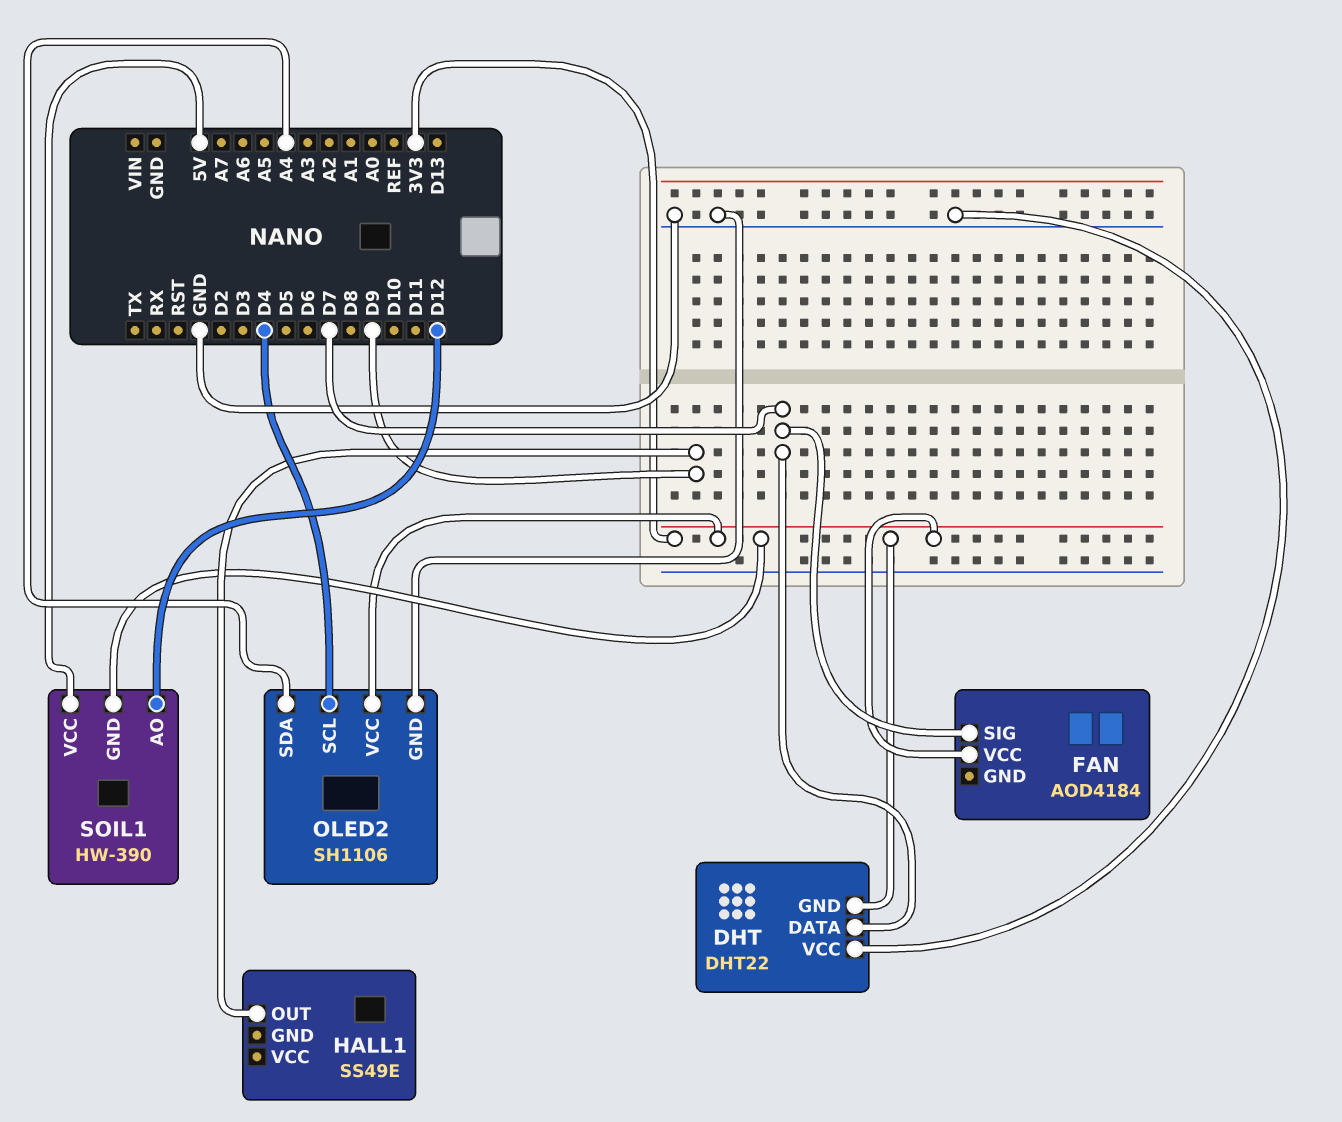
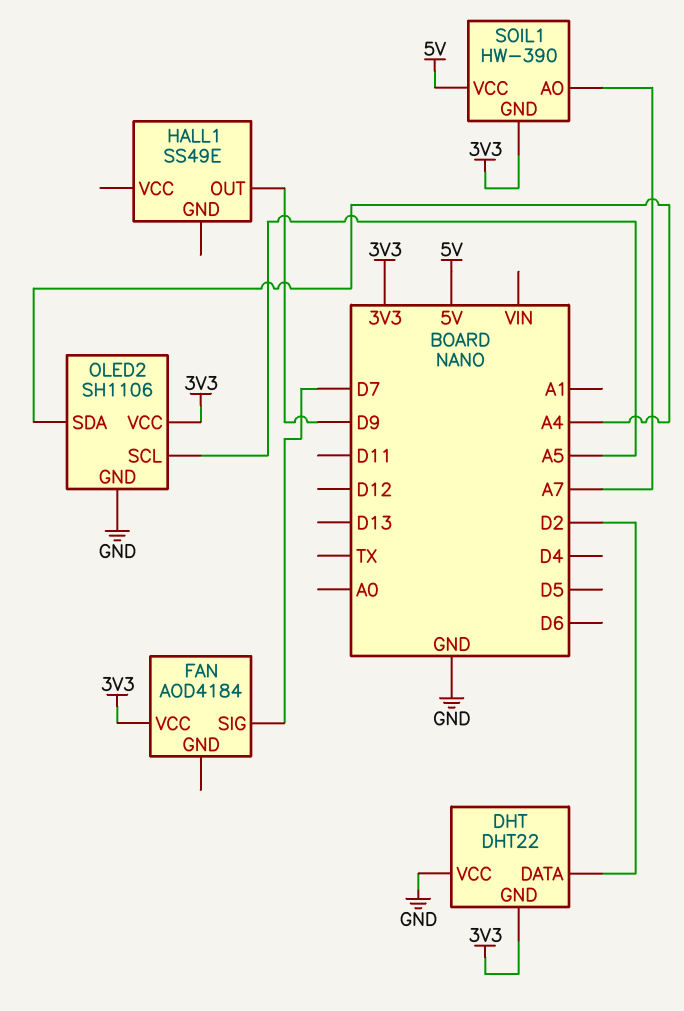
DHT pin DATA: D7 -> D2
OLED2 pin SCL: D4 -> A5
SOIL1 pin AO: D12 -> A7

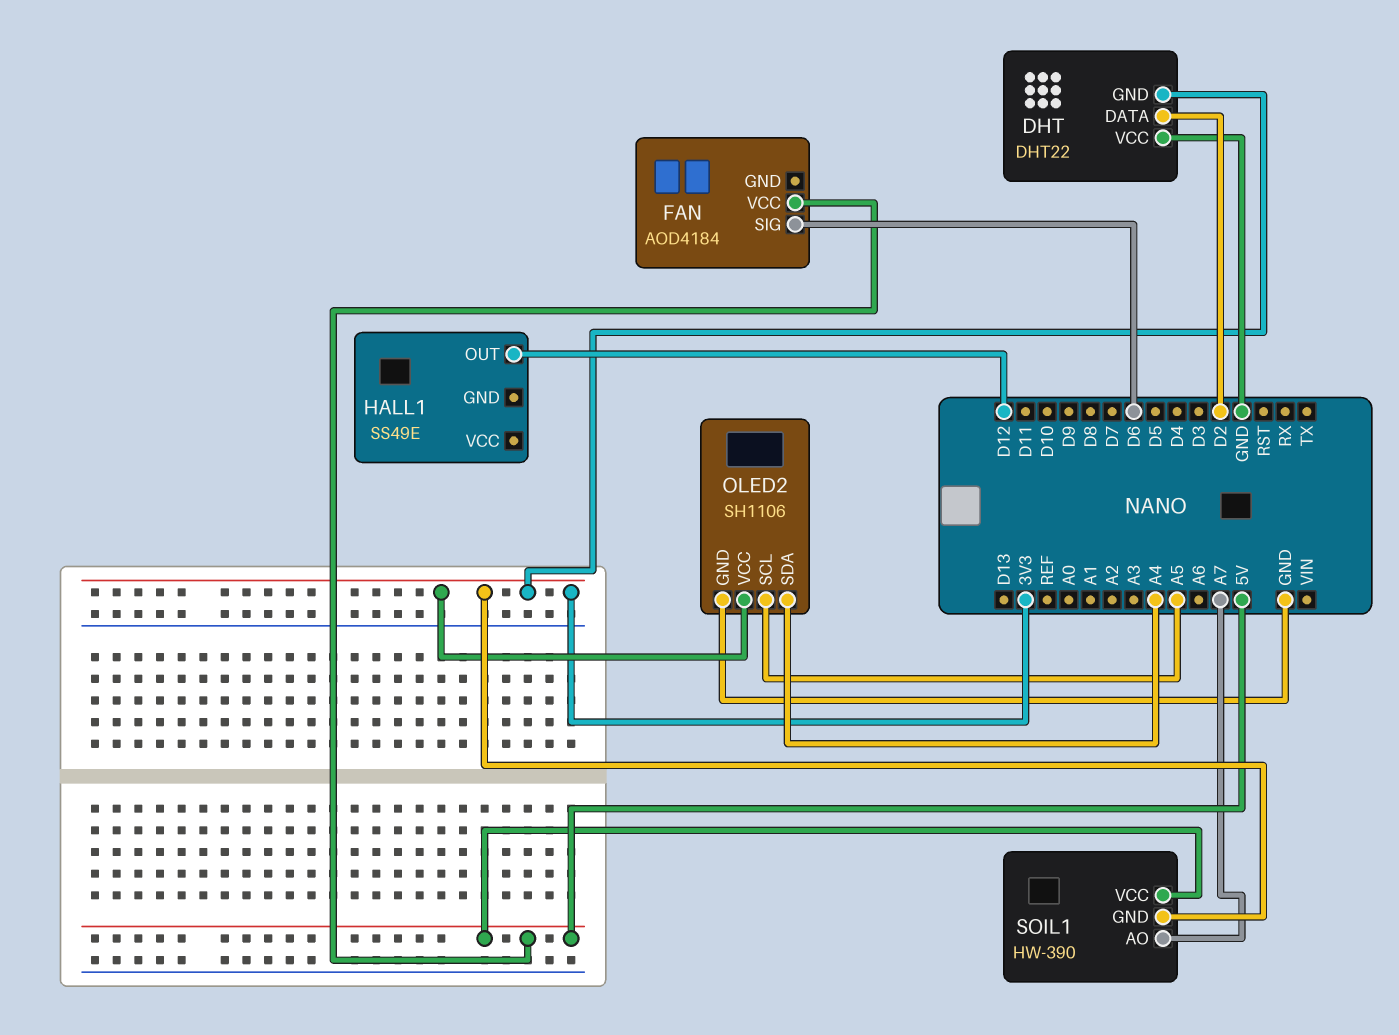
FAN pin SIG: D7 -> D6
FAN pin VCC: 3V3 -> 5V
HALL1 pin OUT: D9 -> D12

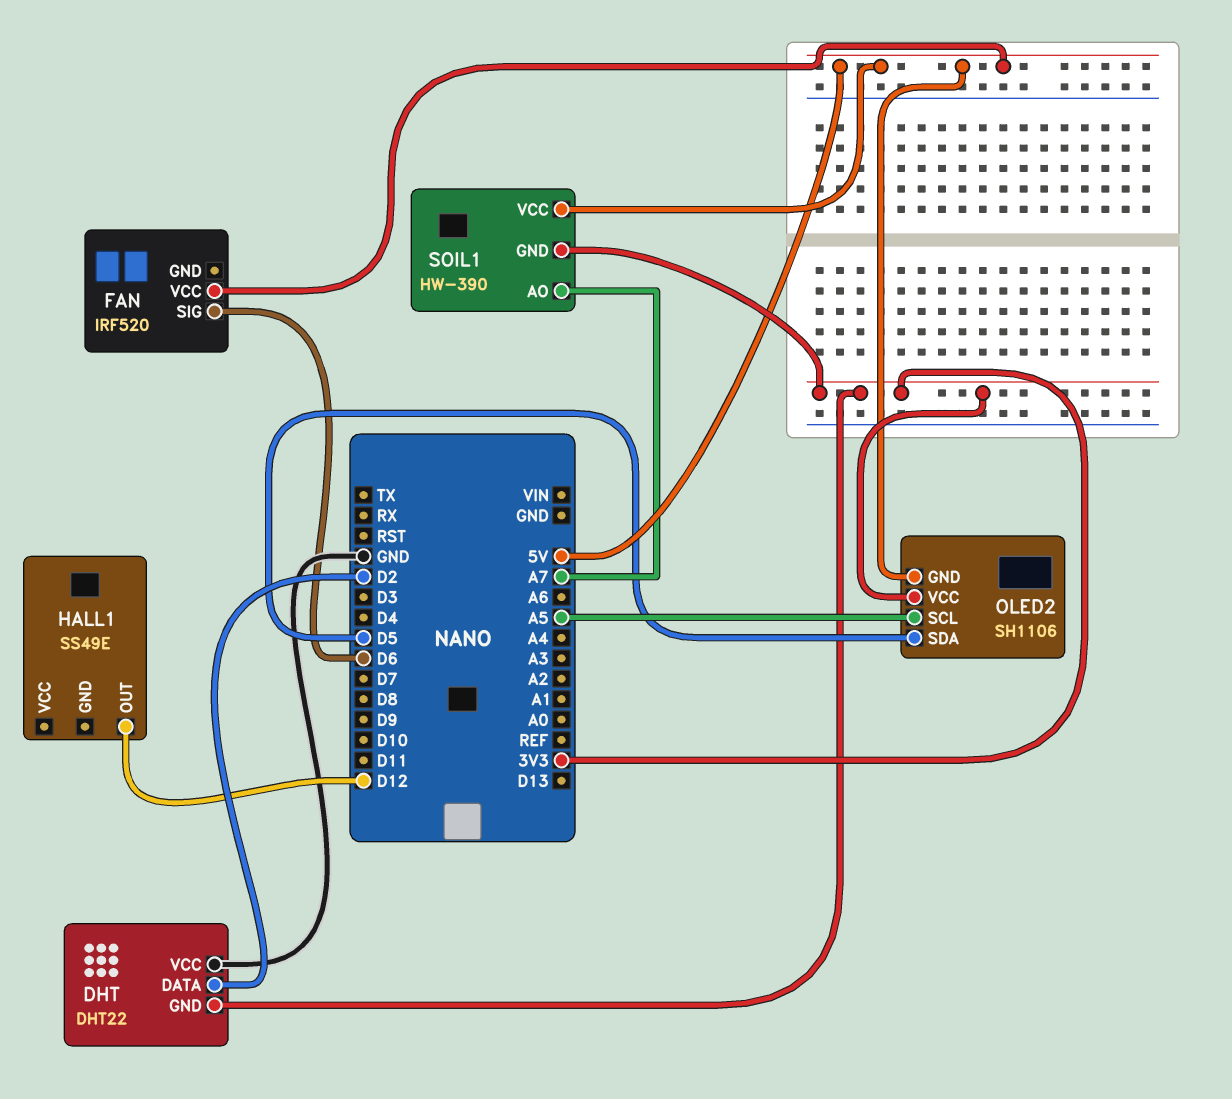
FAN: AOD4184 -> IRF520
OLED2 pin GND: GND -> 5V
OLED2 pin SDA: A4 -> D5

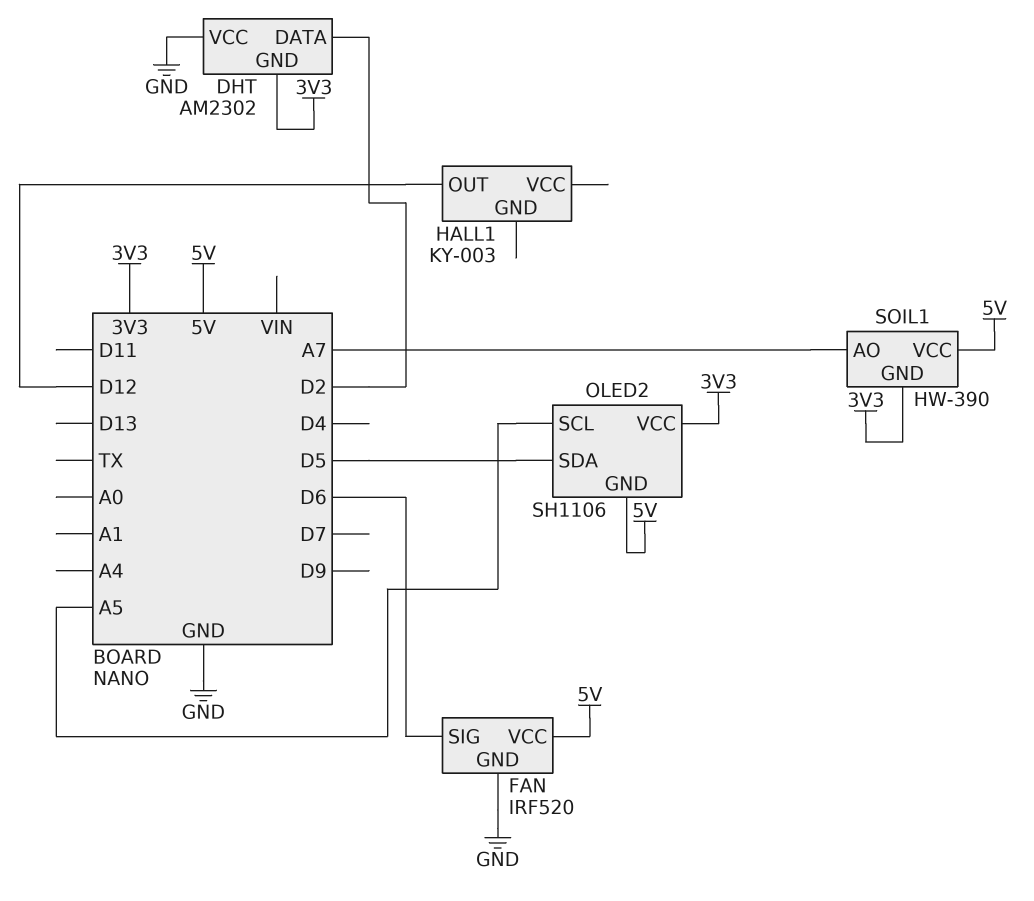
DHT: DHT22 -> AM2302
FAN pin GND: none -> GND
HALL1: SS49E -> KY-003

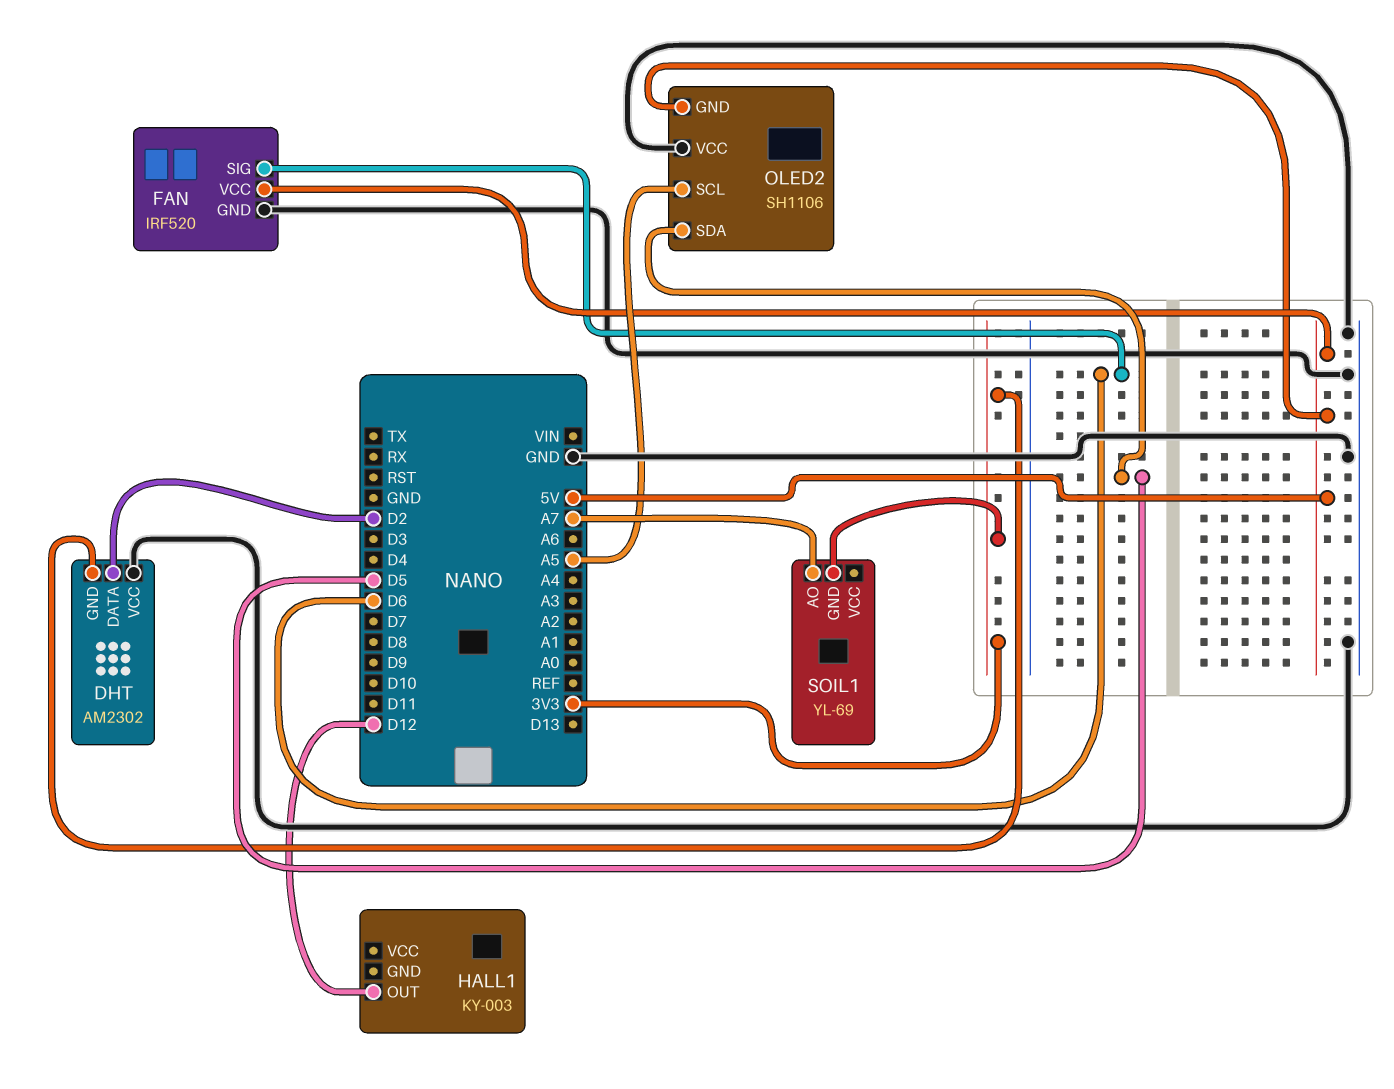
OLED2 pin VCC: 3V3 -> GND
SOIL1: HW-390 -> YL-69
SOIL1 pin VCC: 5V -> none

